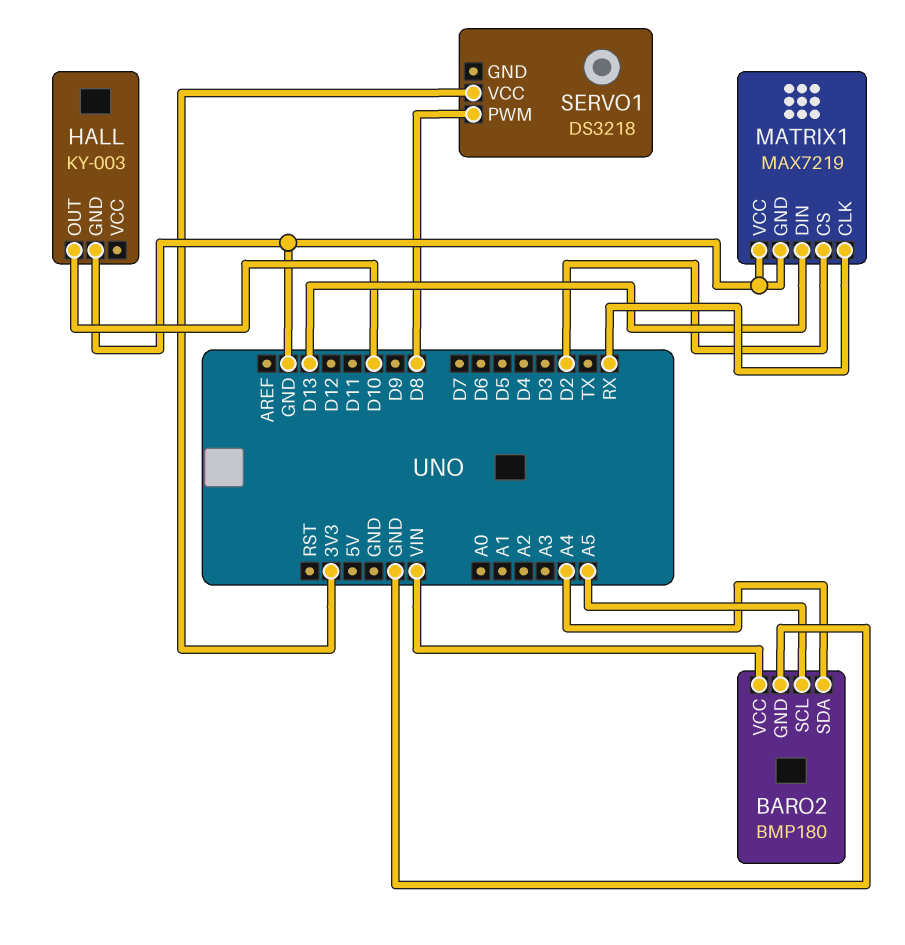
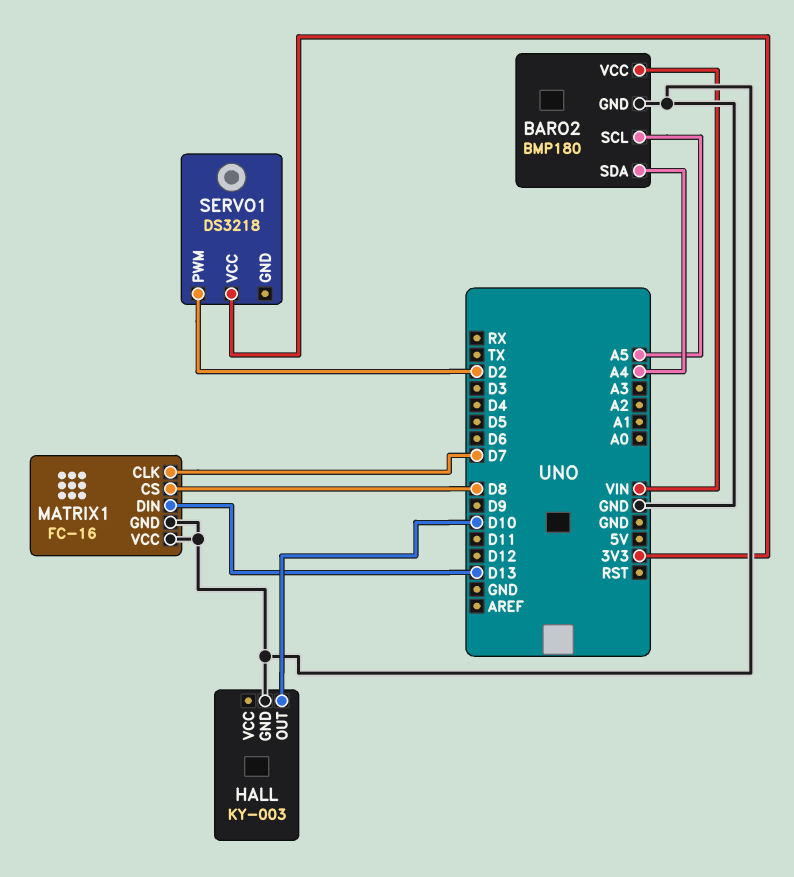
MATRIX1: MAX7219 -> FC-16
MATRIX1 pin CLK: RX -> D7
MATRIX1 pin CS: D2 -> D8
SERVO1 pin PWM: D8 -> D2

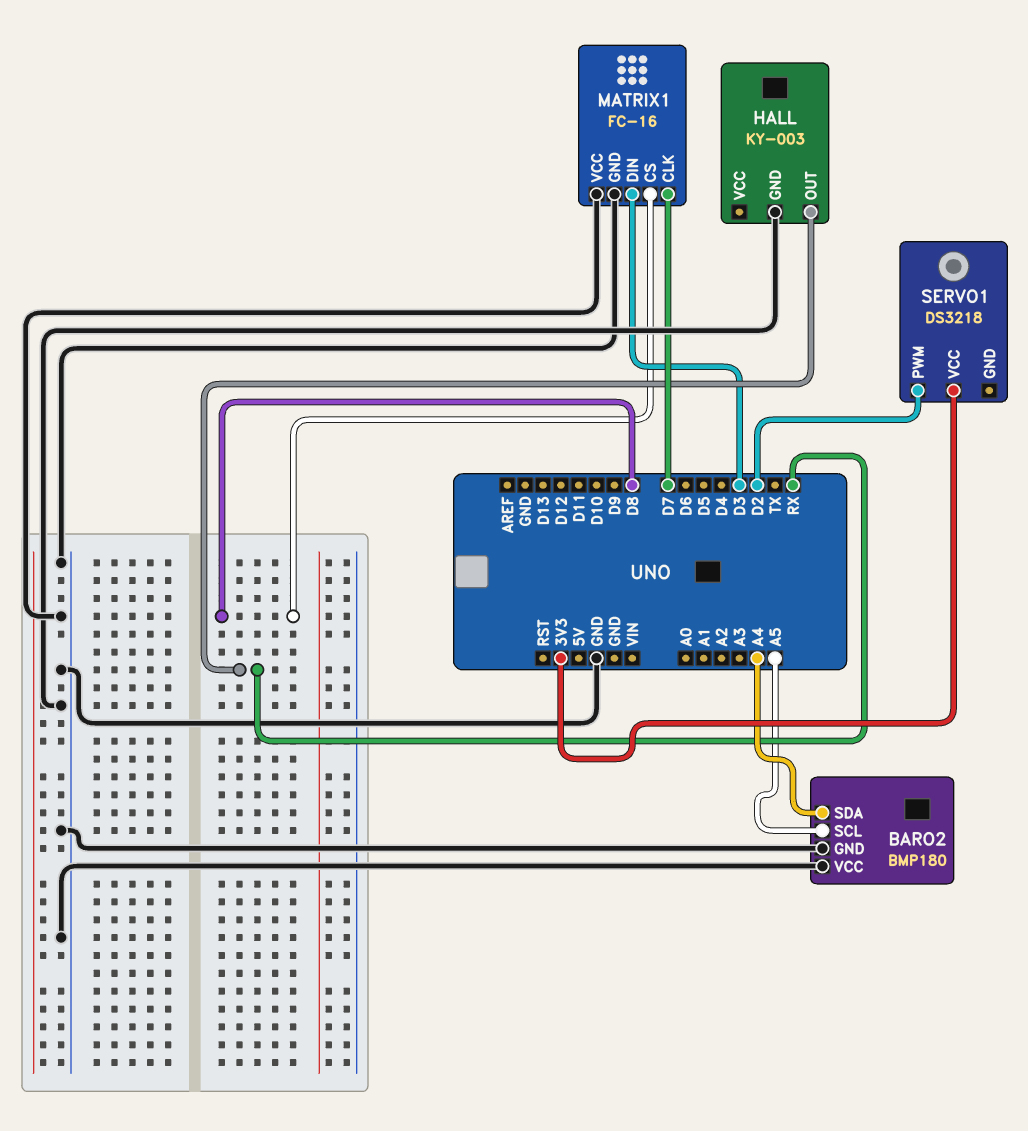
BARO2 pin VCC: VIN -> GND
HALL pin OUT: D10 -> RX
MATRIX1 pin DIN: D13 -> D3

